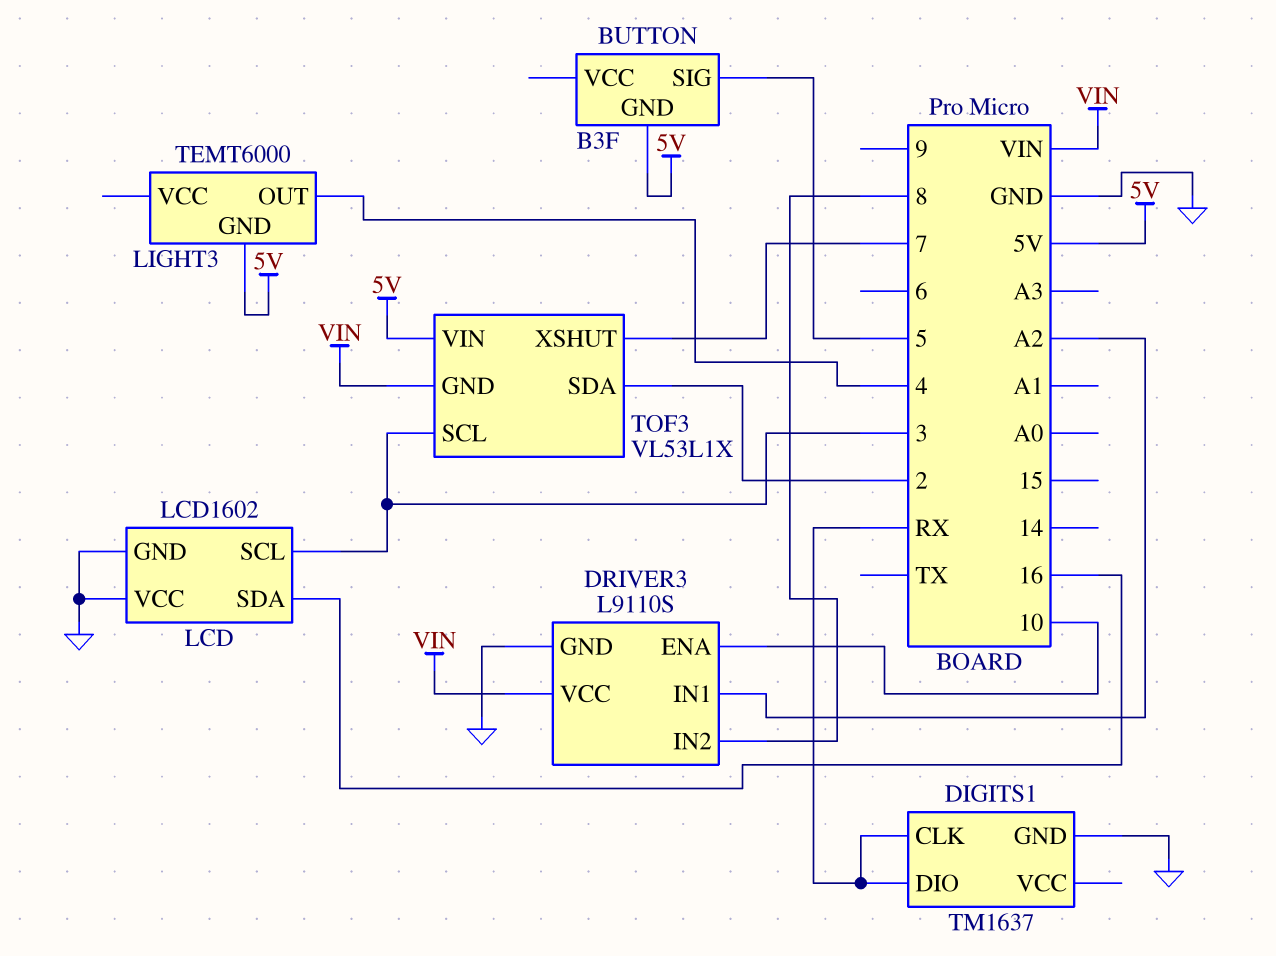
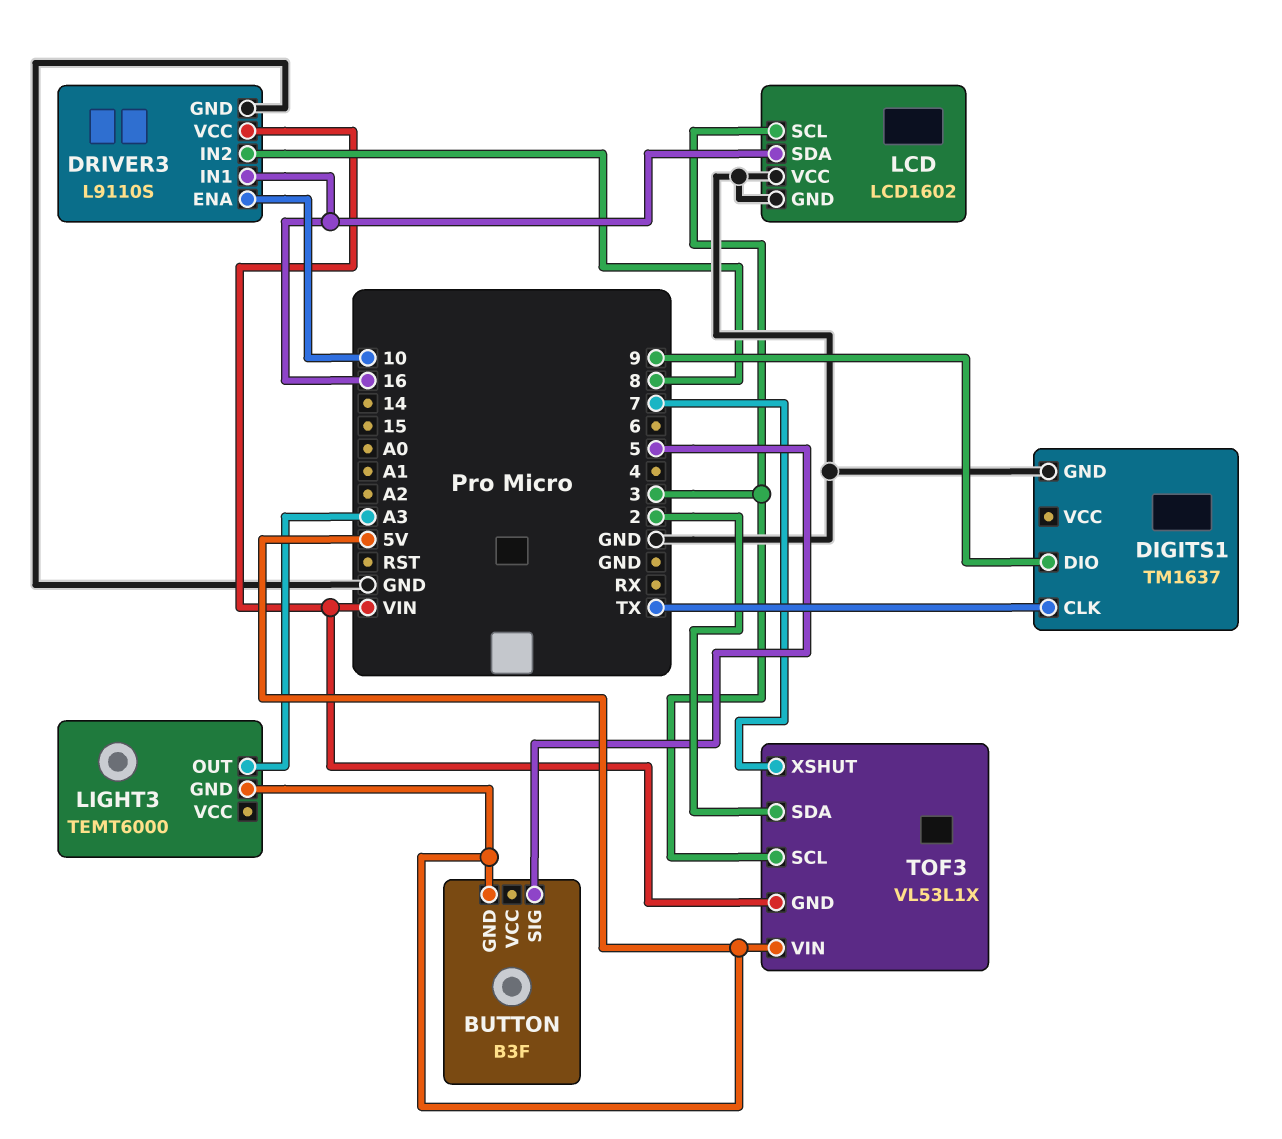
DIGITS1 pin CLK: RX -> TX
DIGITS1 pin DIO: RX -> 9
DRIVER3 pin IN1: A2 -> 16
LIGHT3 pin OUT: 4 -> A3

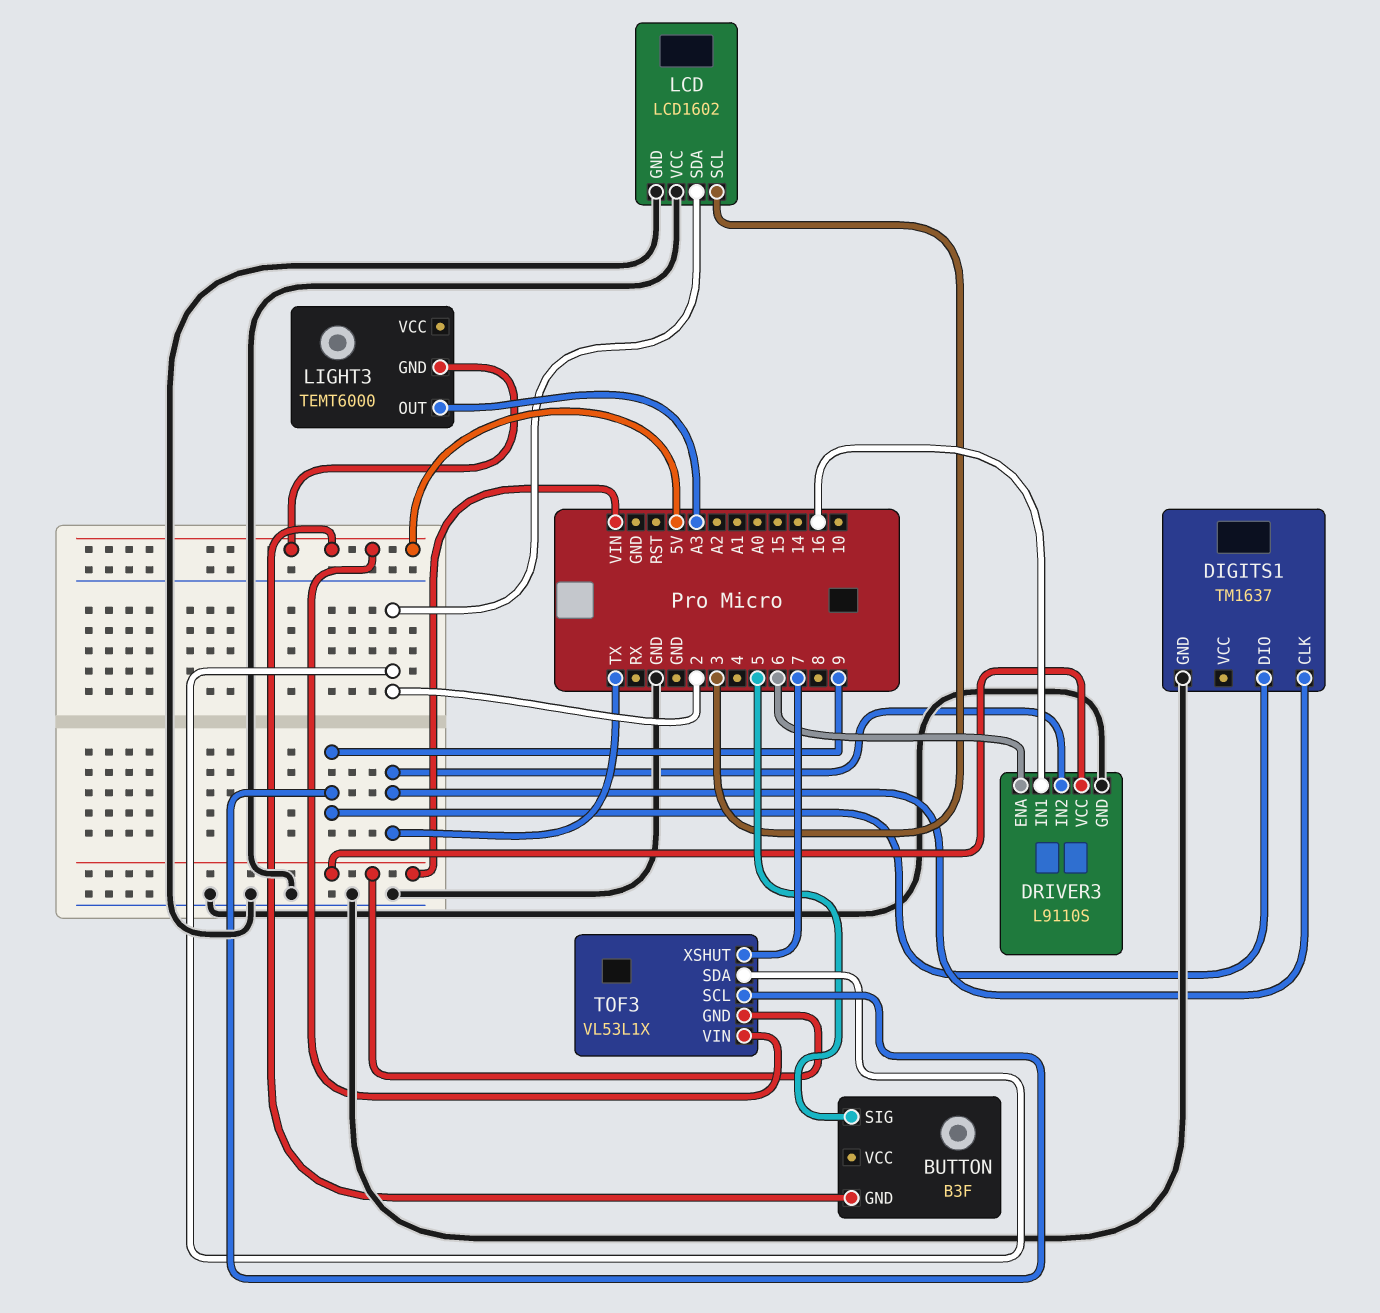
DRIVER3 pin ENA: 10 -> 6
DRIVER3 pin IN2: 8 -> TX
LCD pin SDA: 16 -> 2
TOF3 pin SCL: 3 -> 9

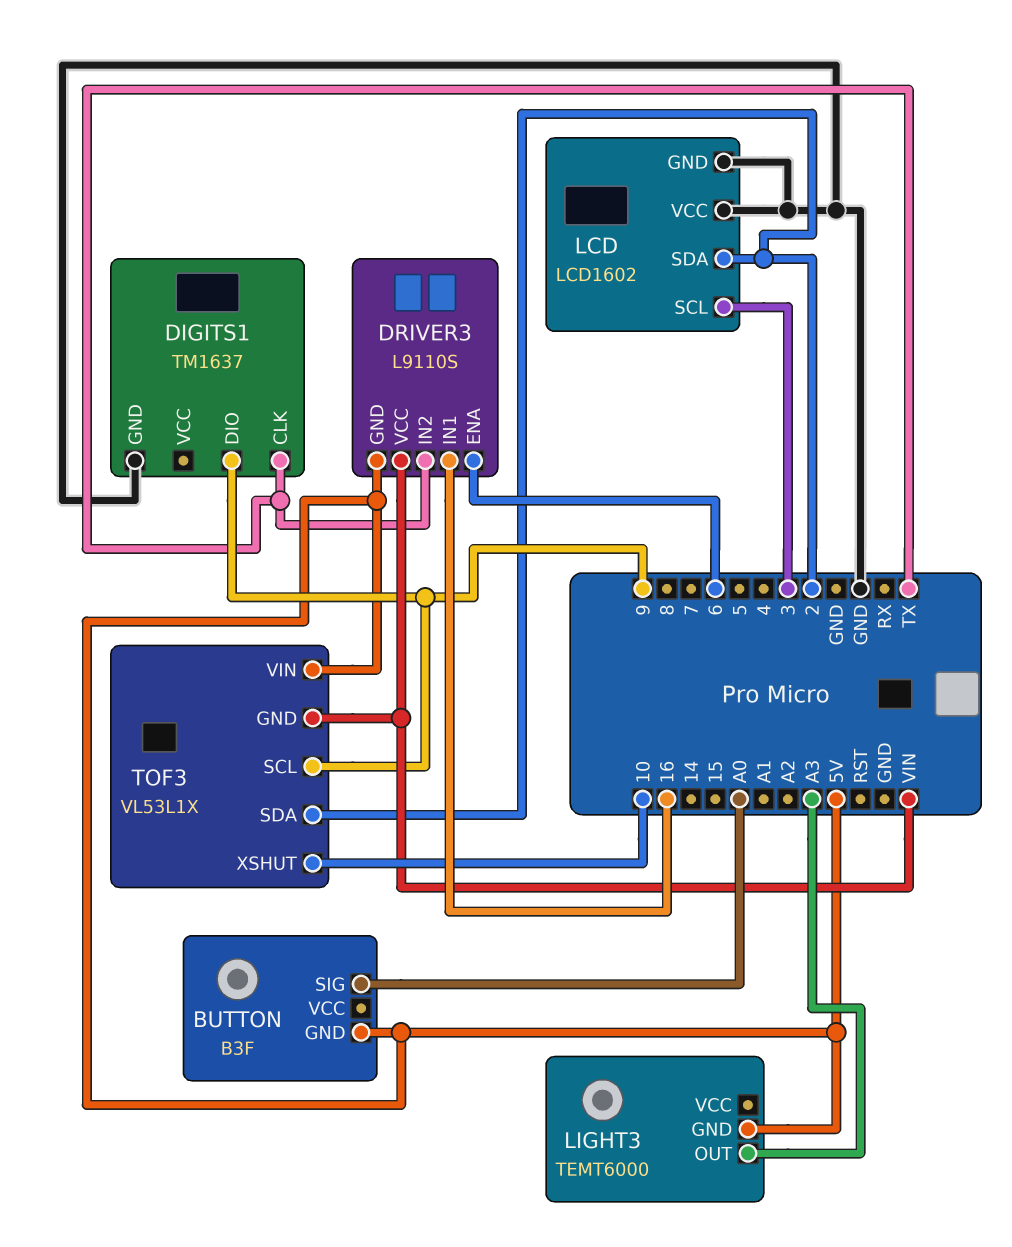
BUTTON pin SIG: 5 -> A0
DRIVER3 pin GND: GND -> 5V
TOF3 pin XSHUT: 7 -> 10

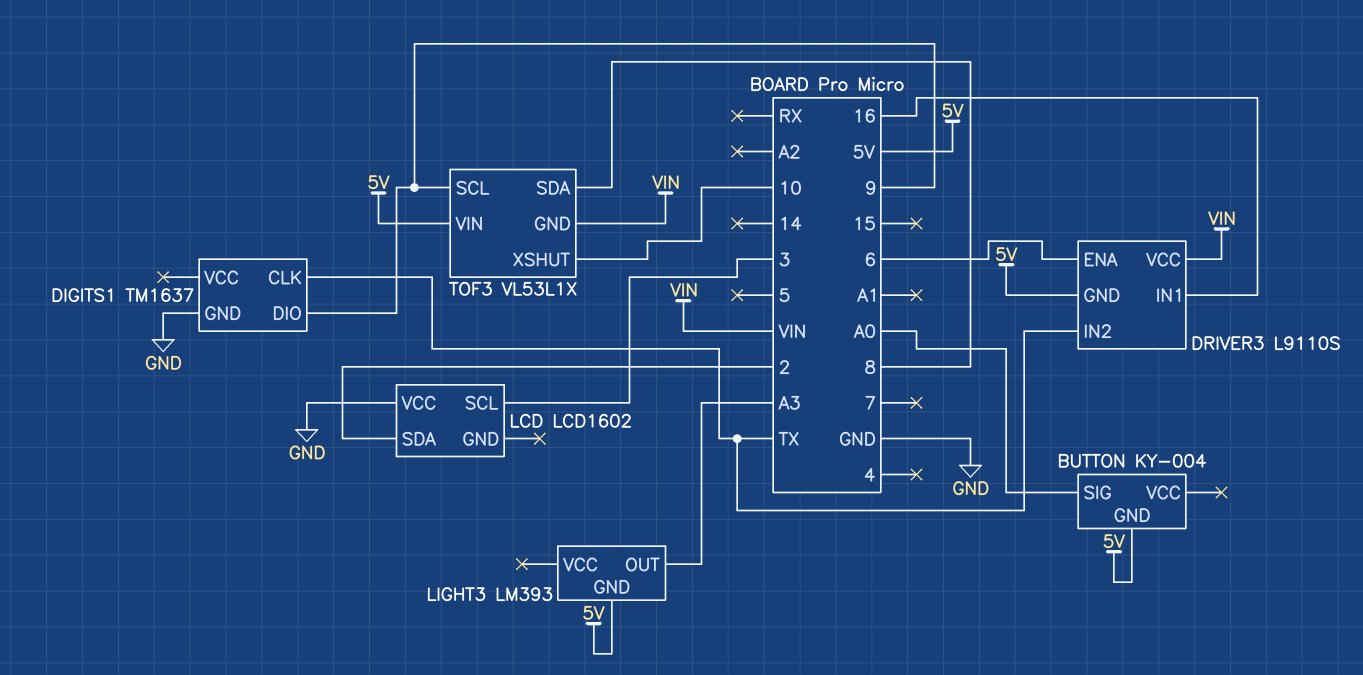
BUTTON: B3F -> KY-004
LCD pin GND: GND -> none
LIGHT3: TEMT6000 -> LM393
TOF3 pin SDA: 2 -> 8

